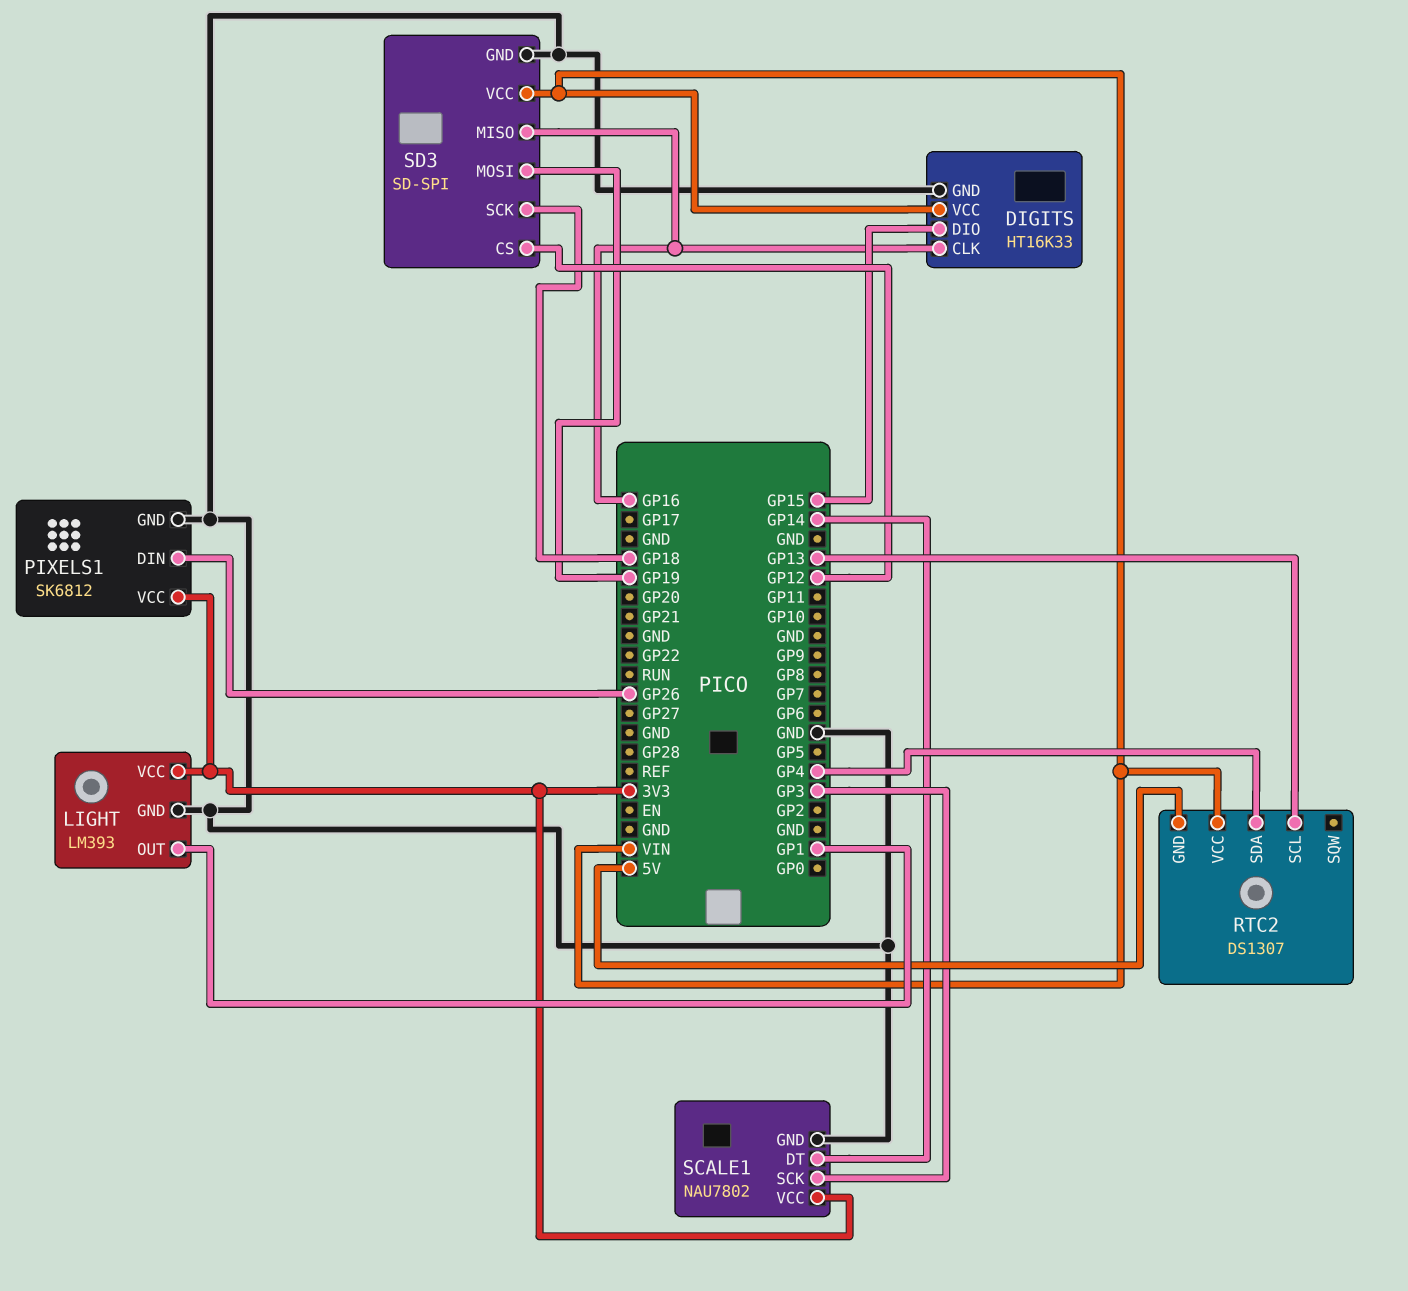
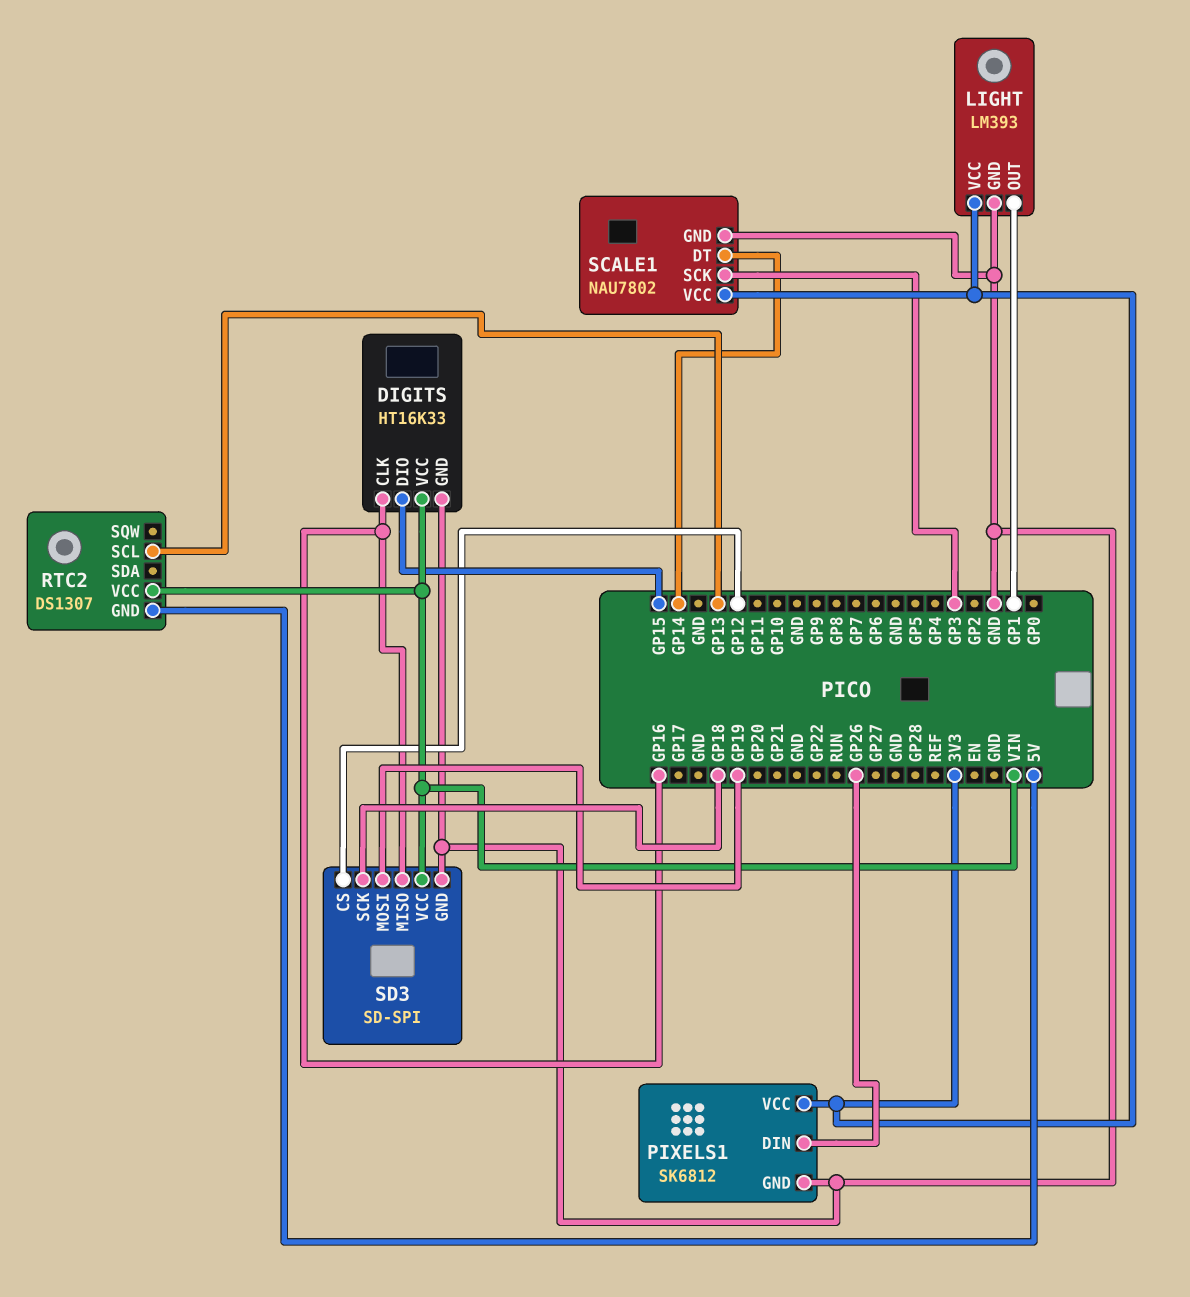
RTC2 pin SDA: GP4 -> none

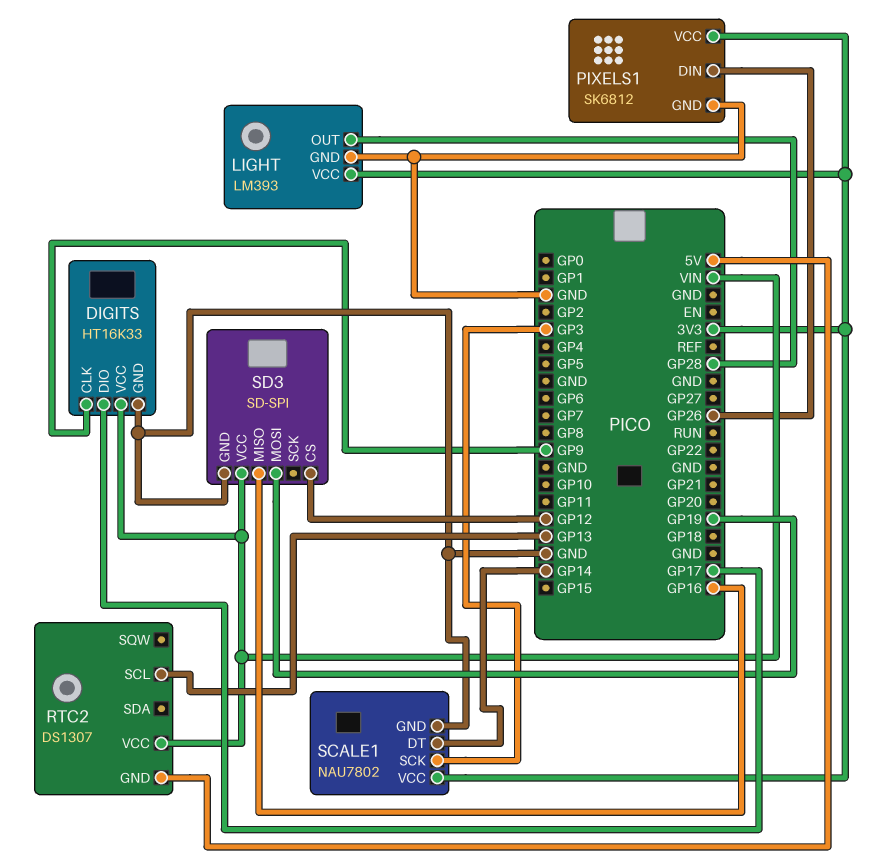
DIGITS pin CLK: GP16 -> GP9
DIGITS pin DIO: GP15 -> GP17
LIGHT pin OUT: GP1 -> GP28
SD3 pin SCK: GP18 -> none

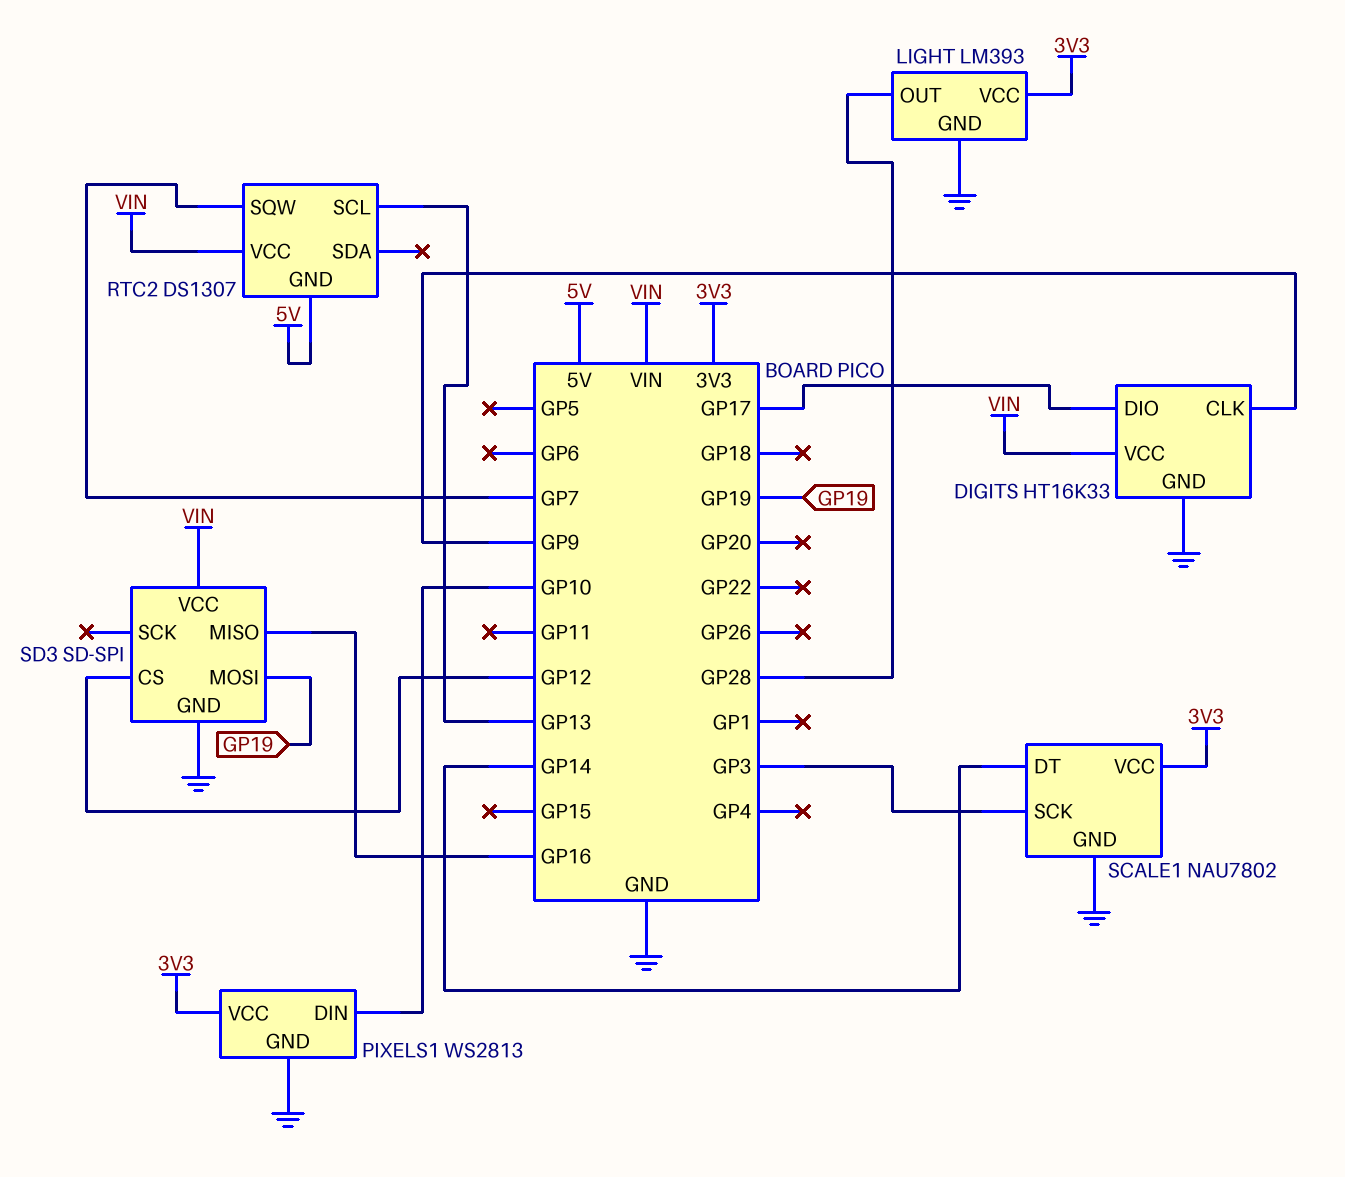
PIXELS1: SK6812 -> WS2813
PIXELS1 pin DIN: GP26 -> GP10
RTC2 pin SQW: none -> GP7

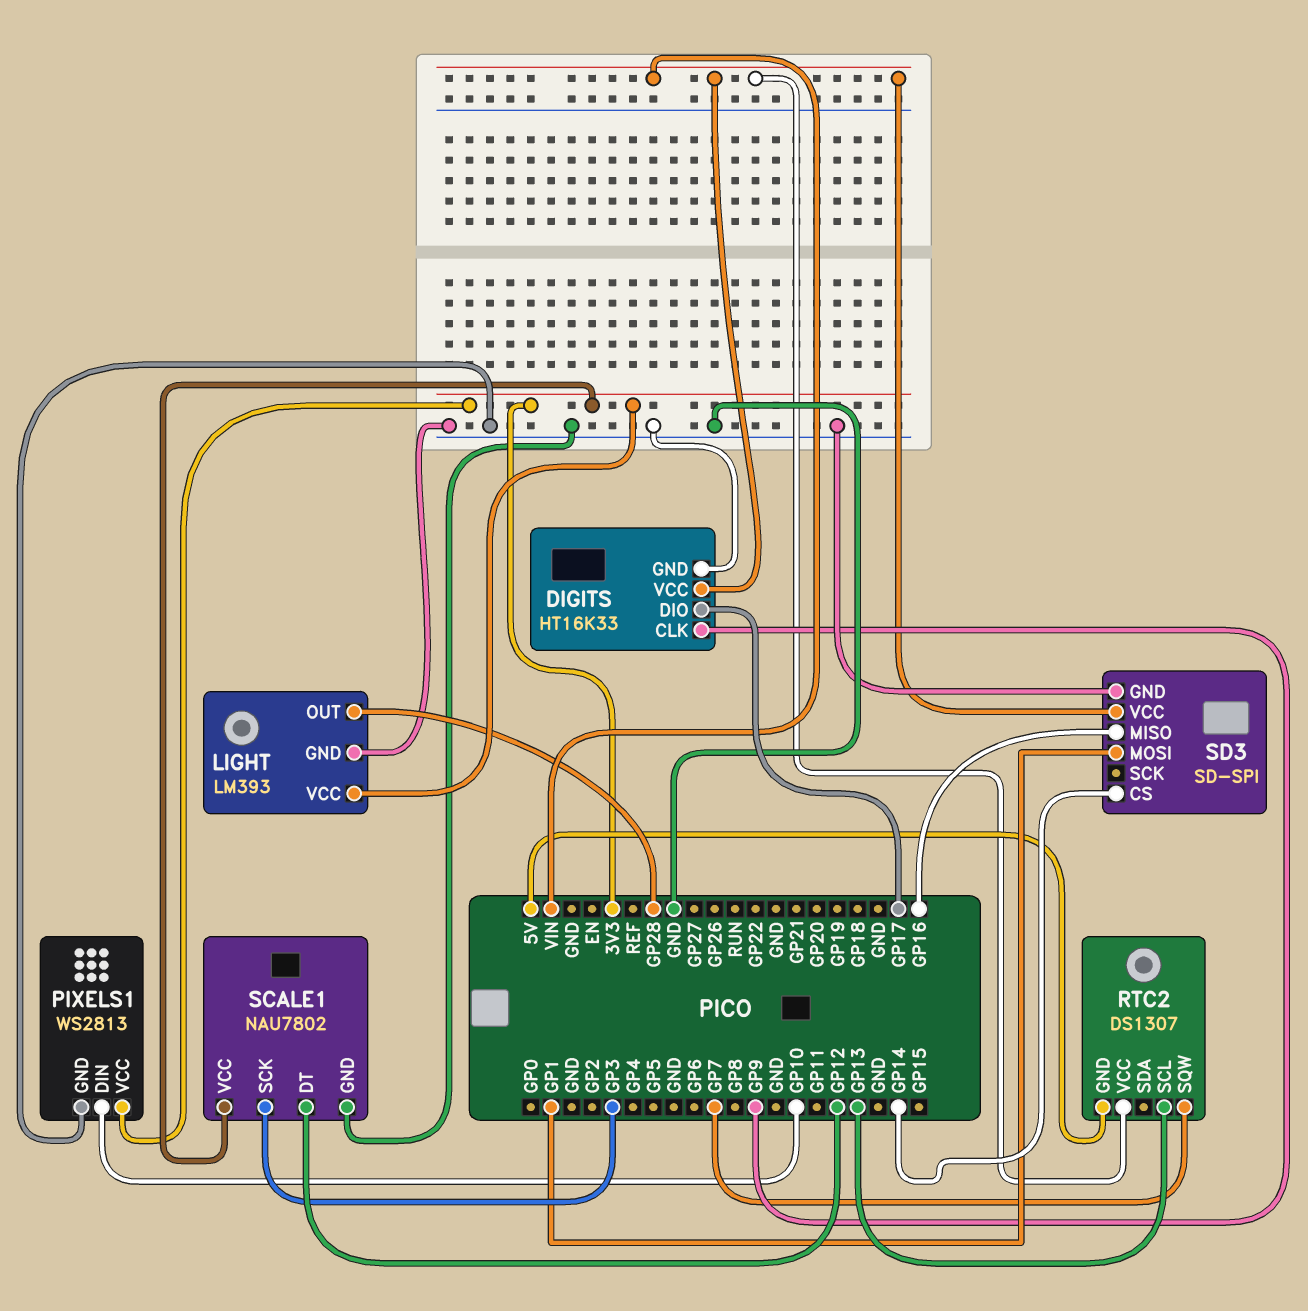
SCALE1 pin DT: GP14 -> GP12
SD3 pin CS: GP12 -> GP14
SD3 pin MOSI: GP19 -> GP1

